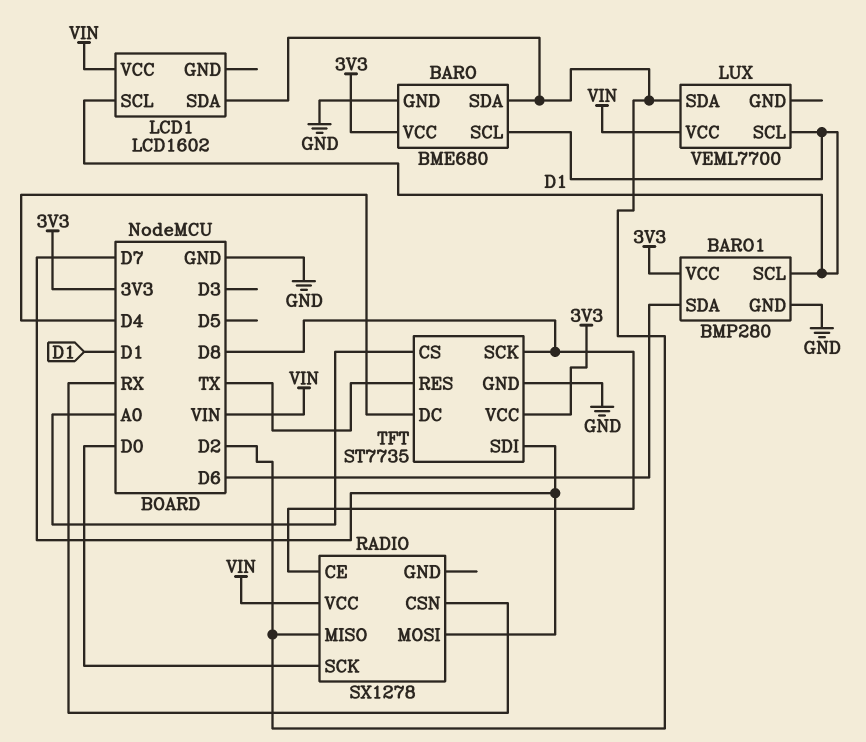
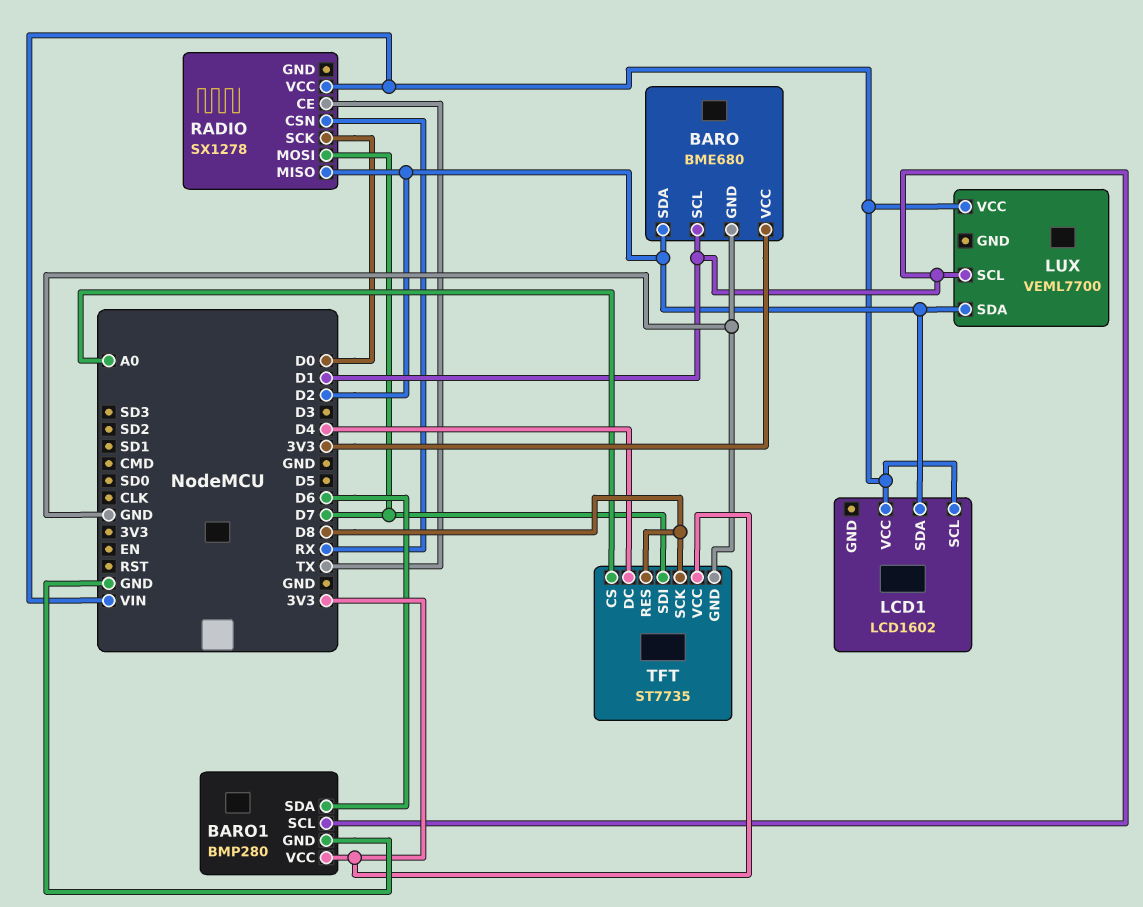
LCD1 pin SCL: D1 -> VIN
RADIO pin CE: D8 -> TX
TFT pin RES: TX -> D8

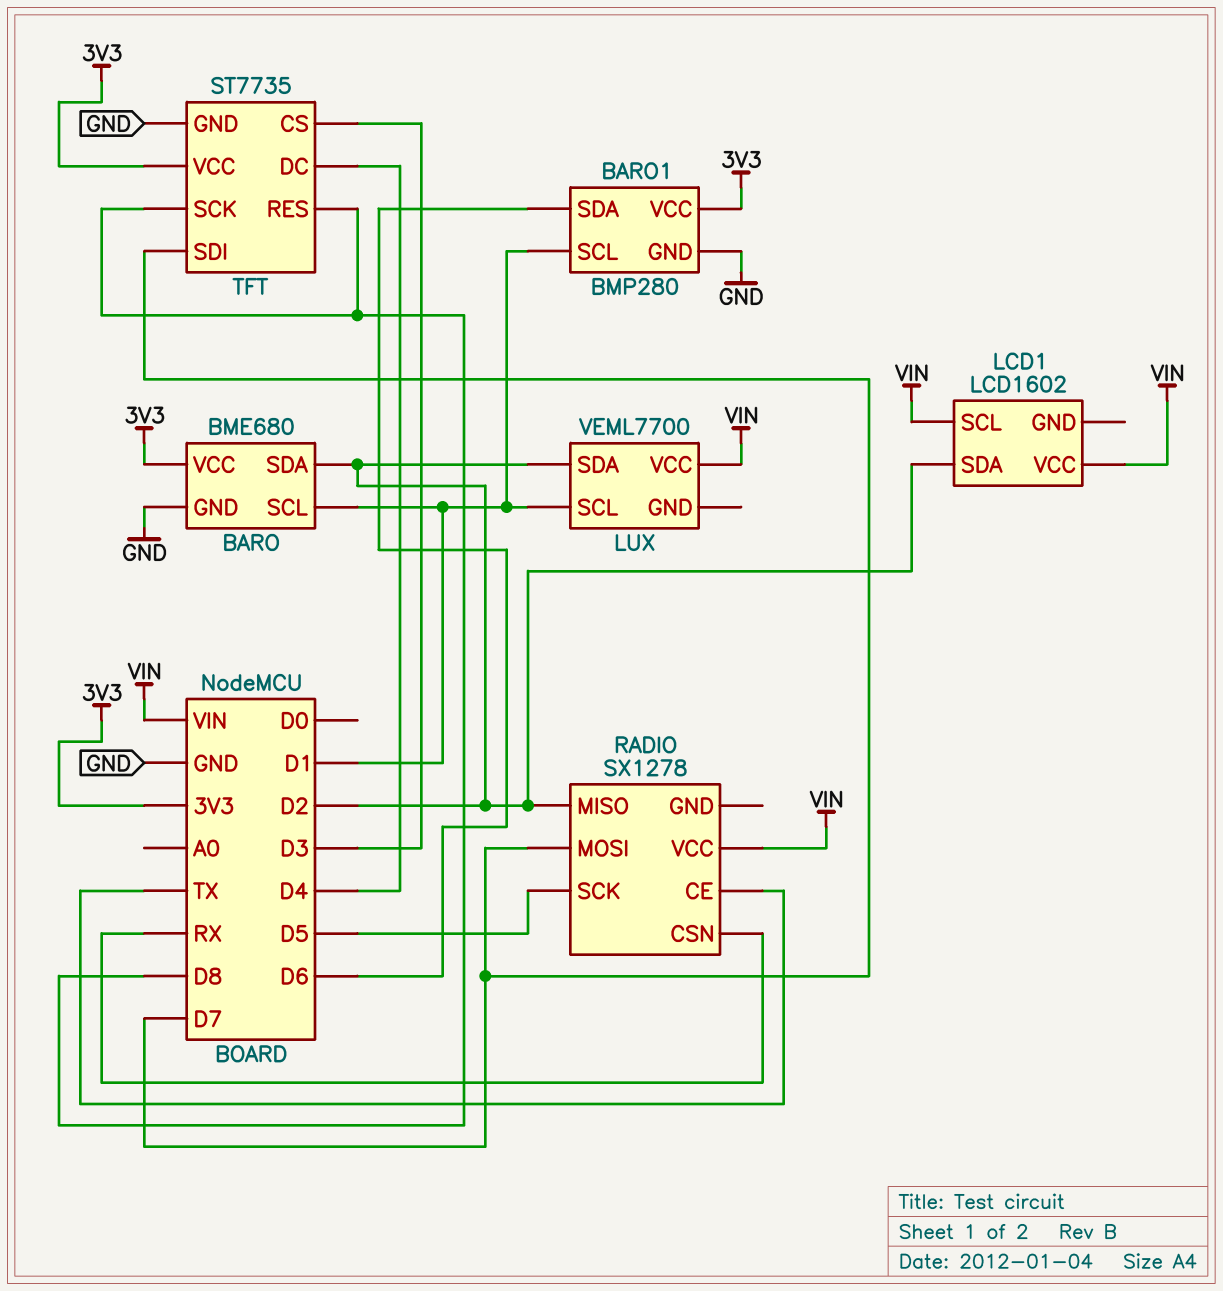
RADIO pin SCK: D0 -> D5
TFT pin CS: A0 -> D3

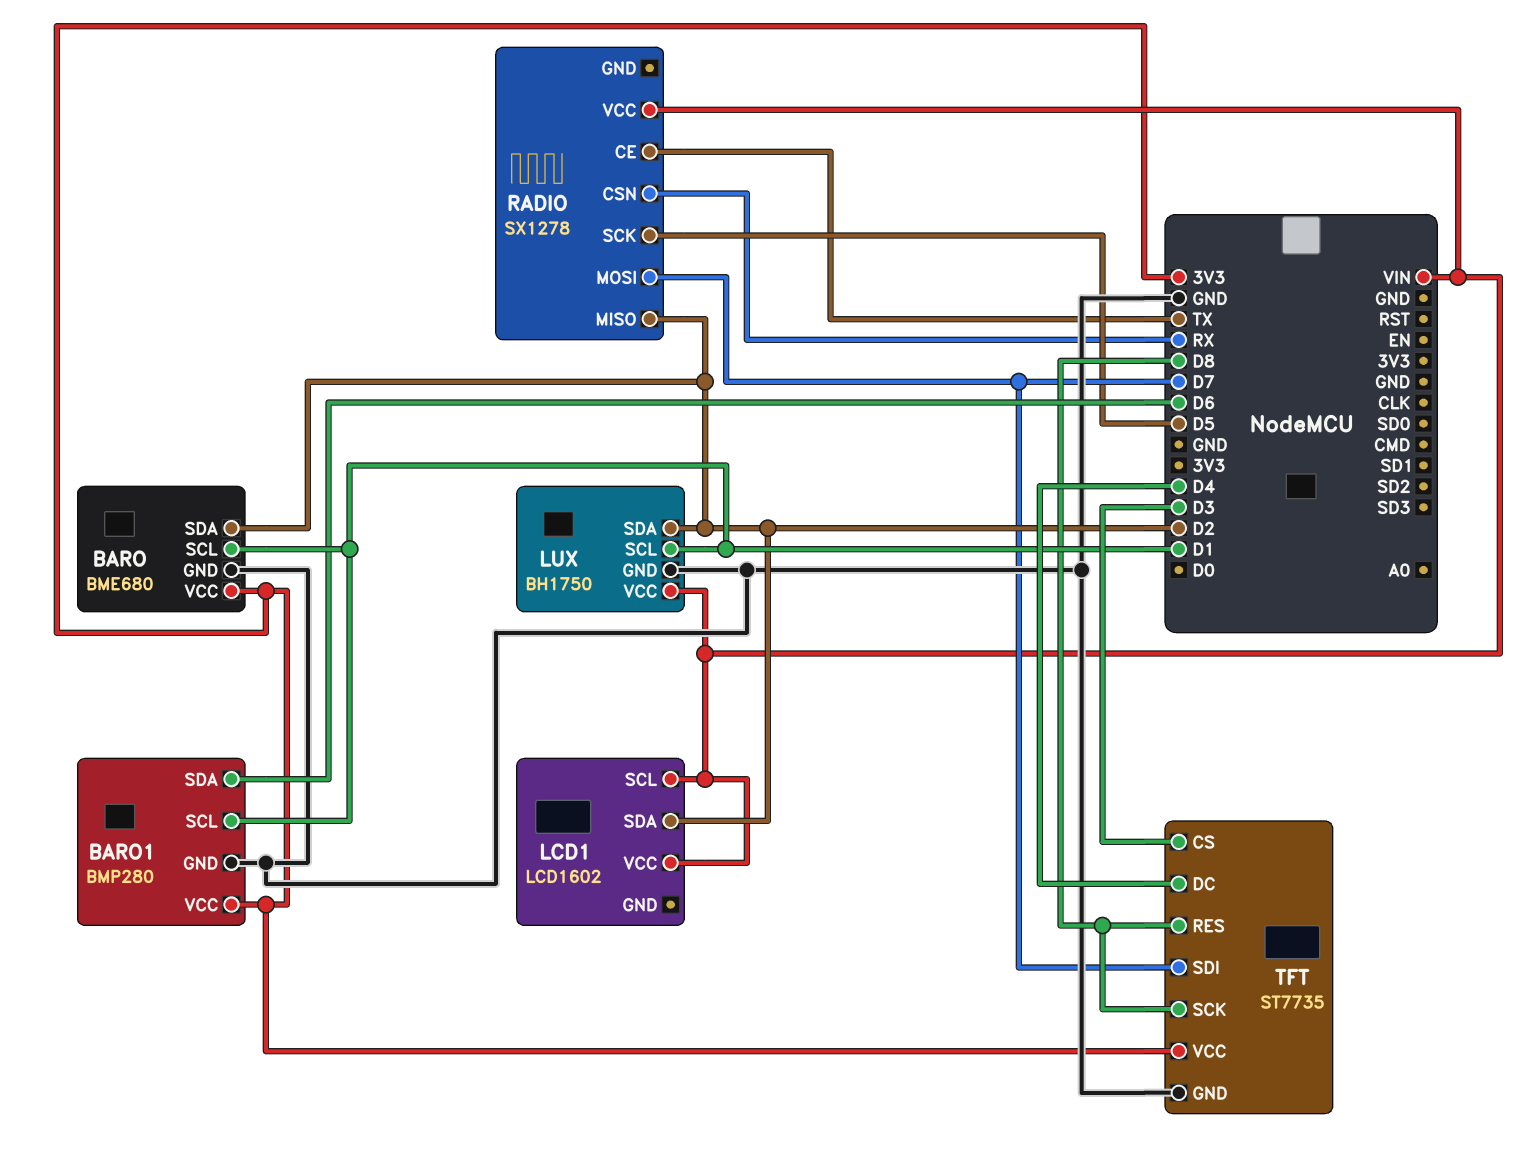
LUX: VEML7700 -> BH1750
LUX pin GND: none -> GND

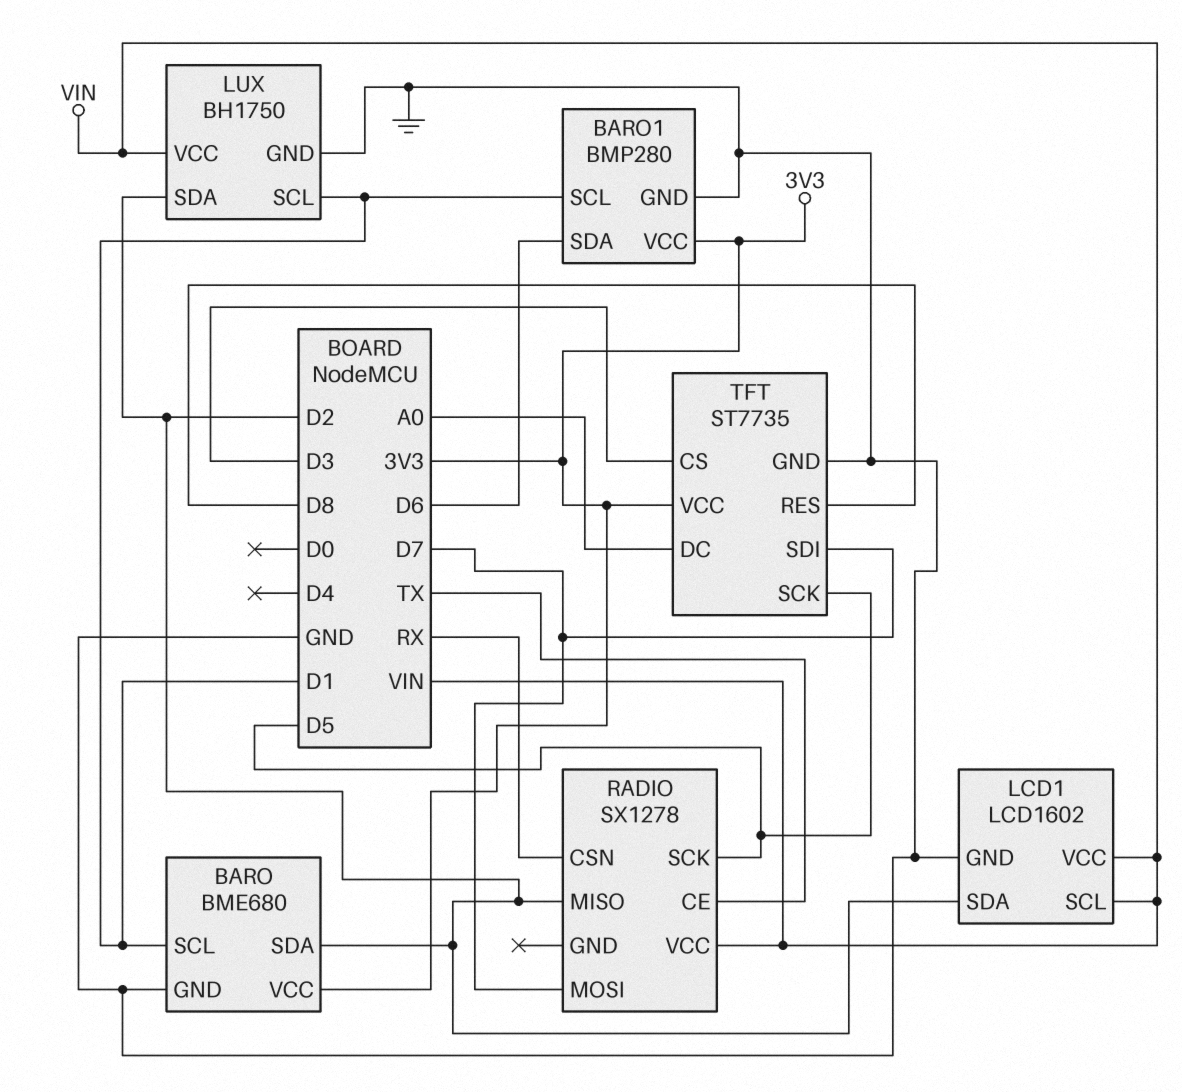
LCD1 pin GND: none -> GND
TFT pin DC: D4 -> A0
TFT pin SCK: D8 -> D5

